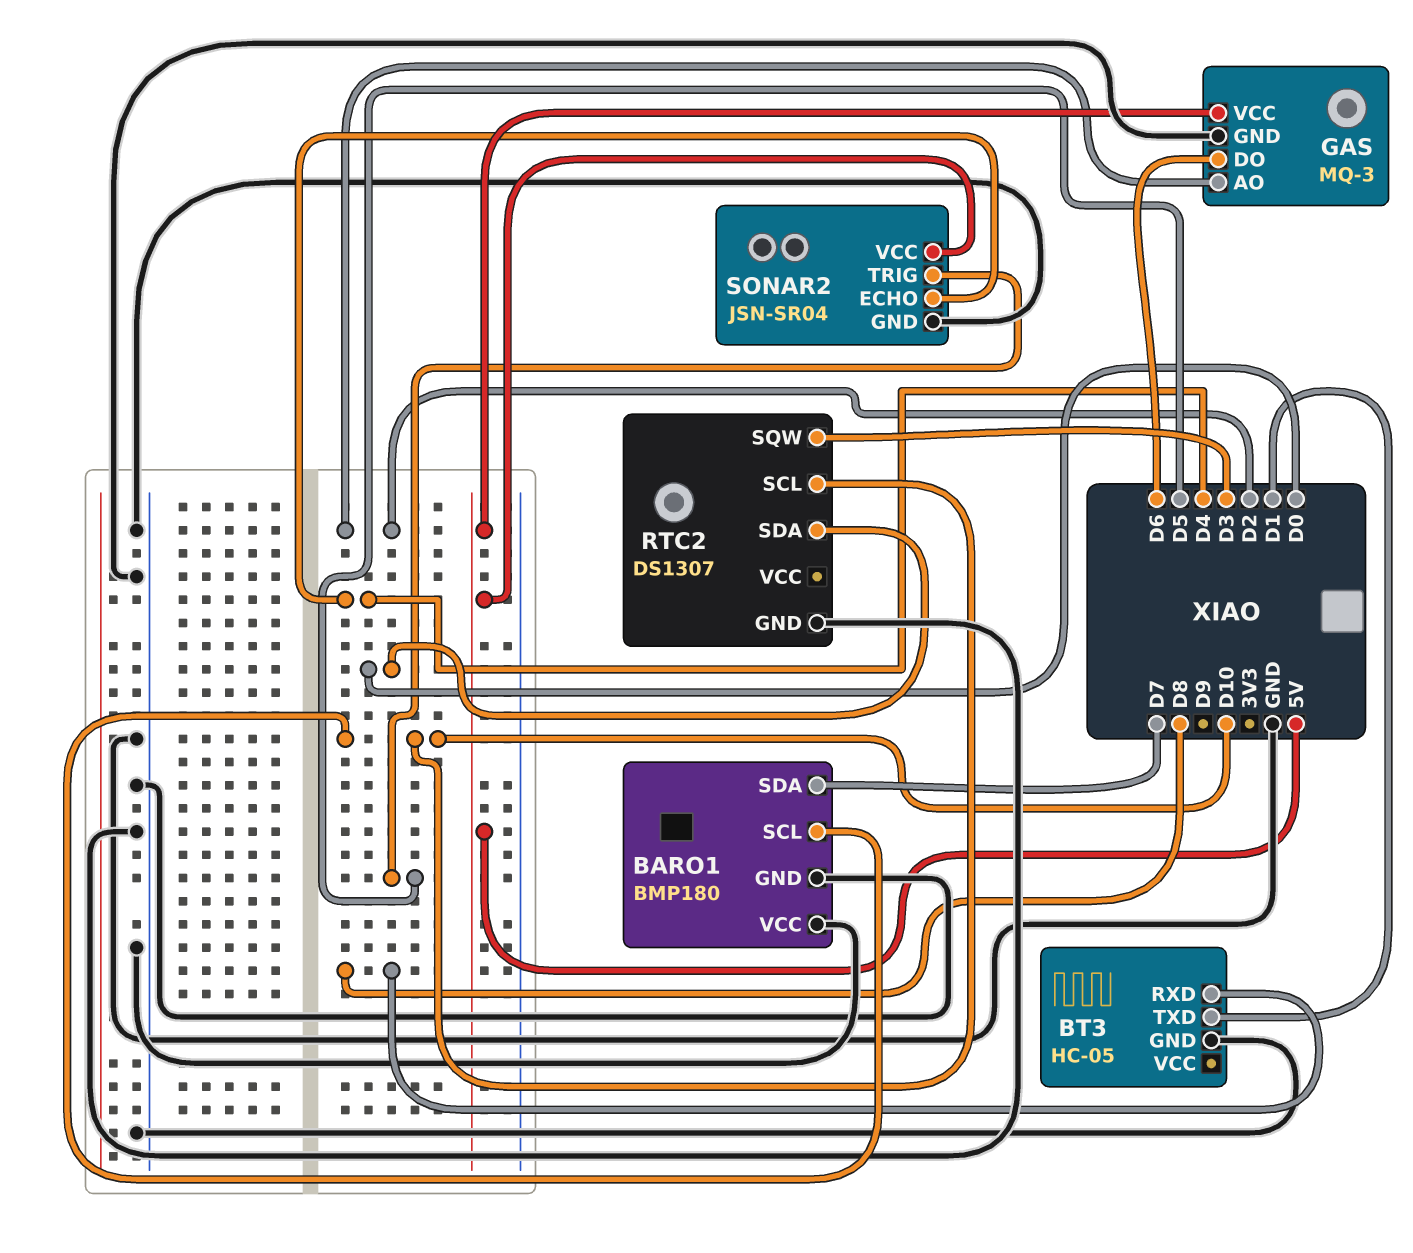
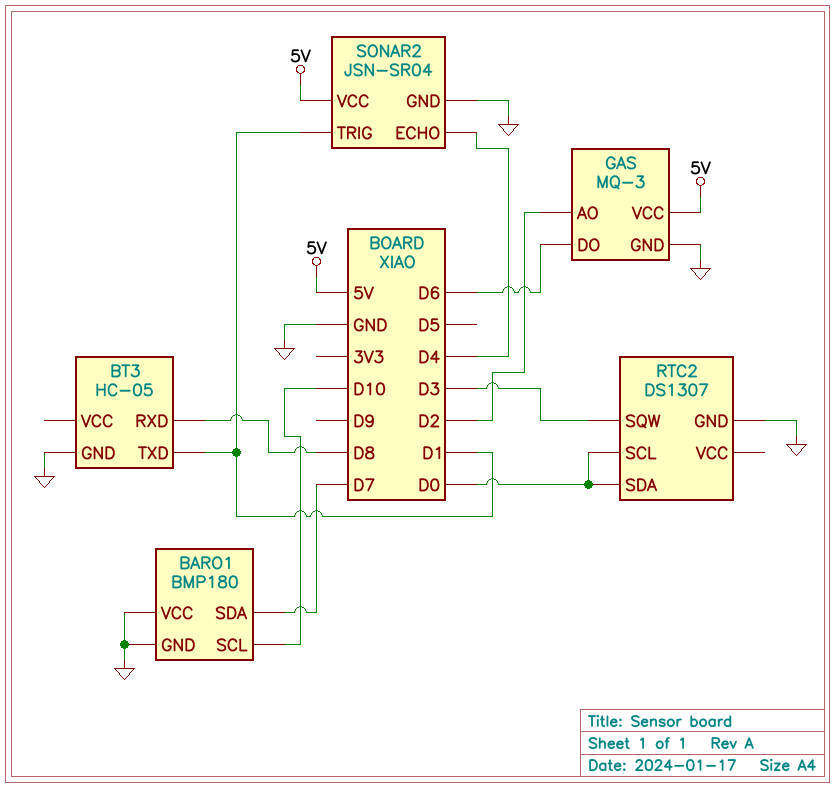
RTC2 pin SCL: D10 -> D0
SONAR2 pin TRIG: D5 -> D1

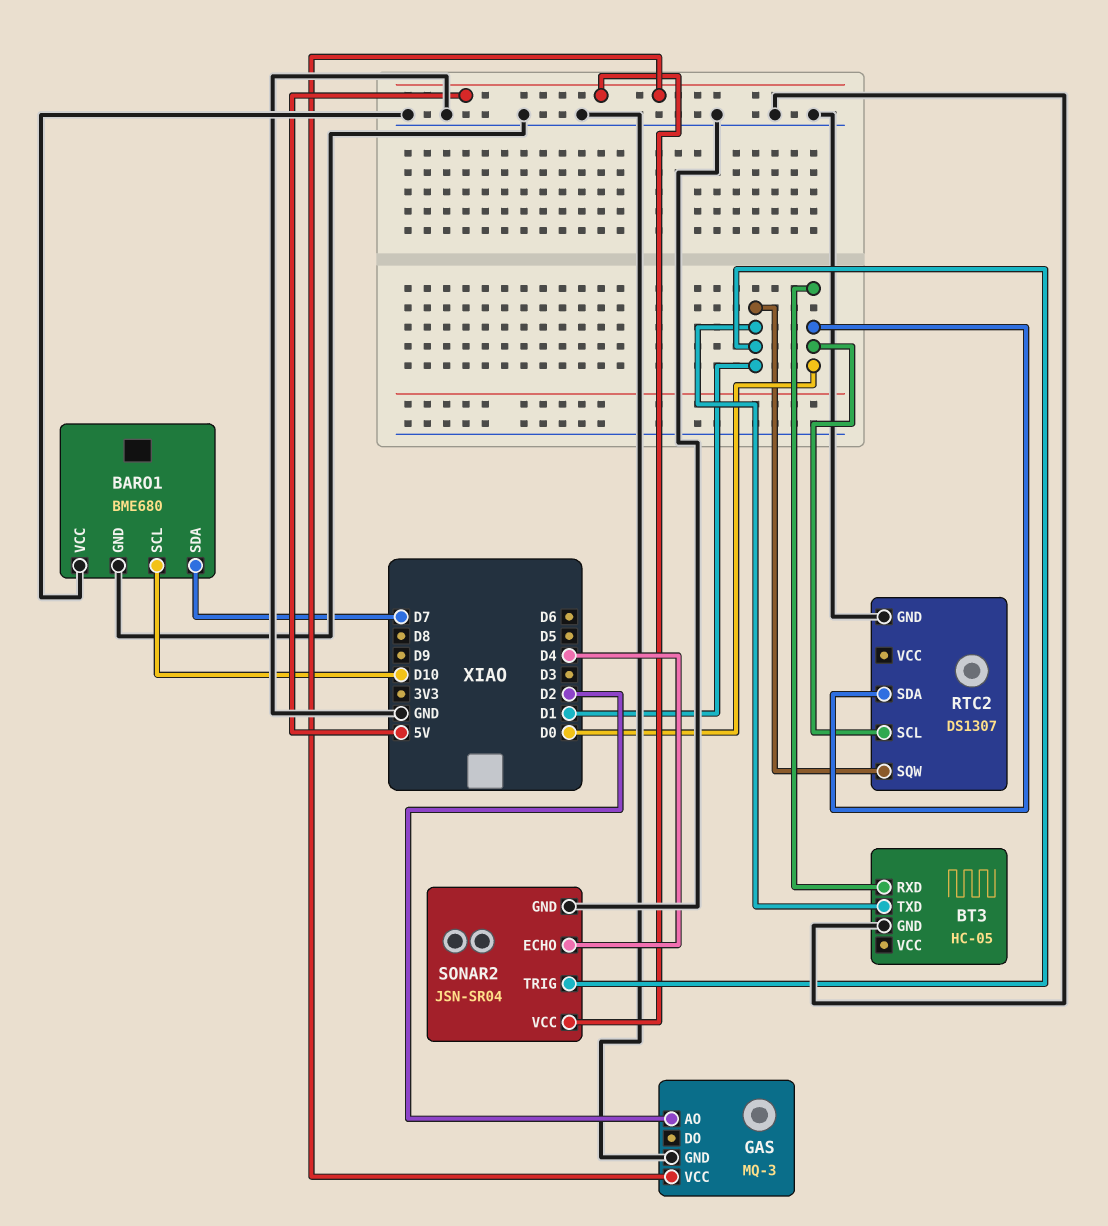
BARO1: BMP180 -> BME680
BT3 pin RXD: D8 -> D0
GAS pin DO: D6 -> none
RTC2 pin SQW: D3 -> D1

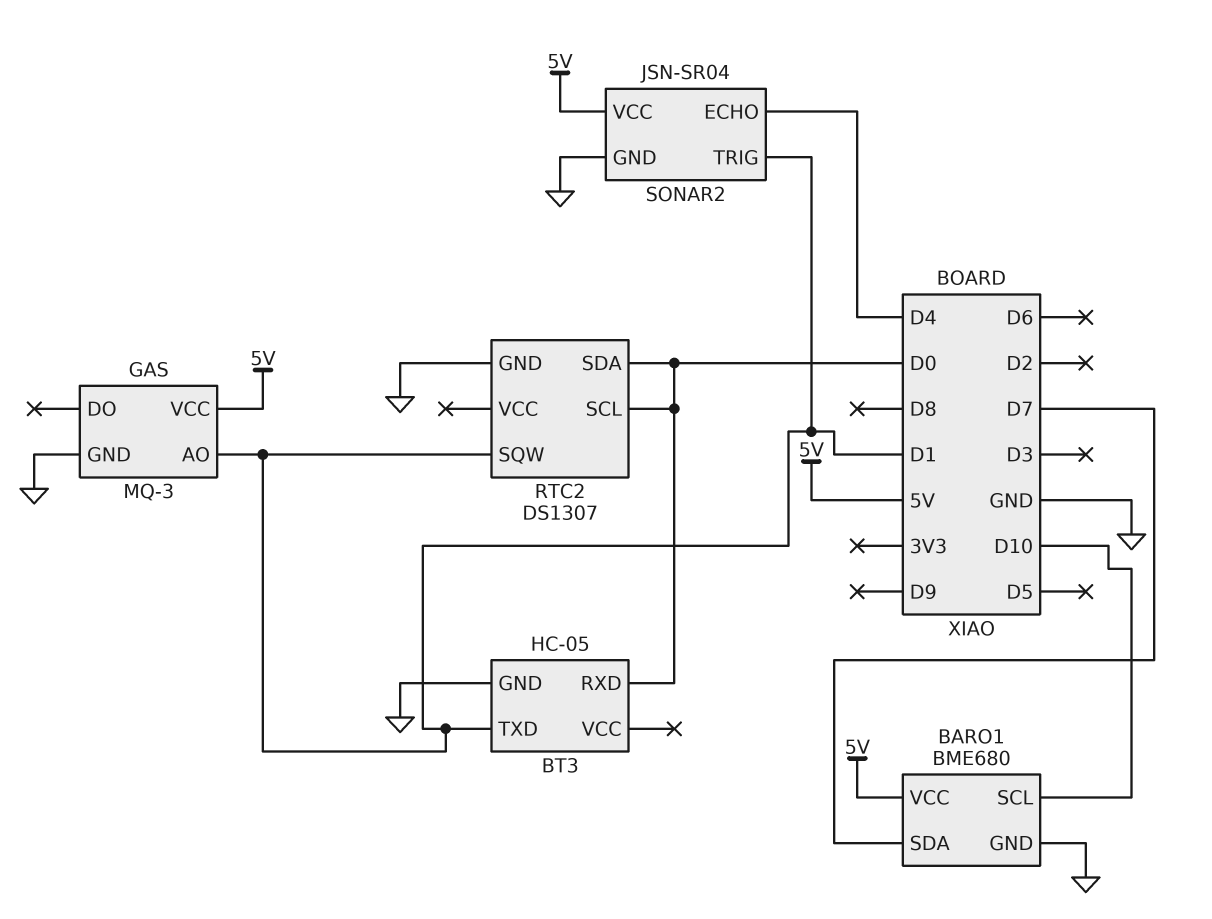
BARO1 pin VCC: GND -> 5V
GAS pin AO: D2 -> D1

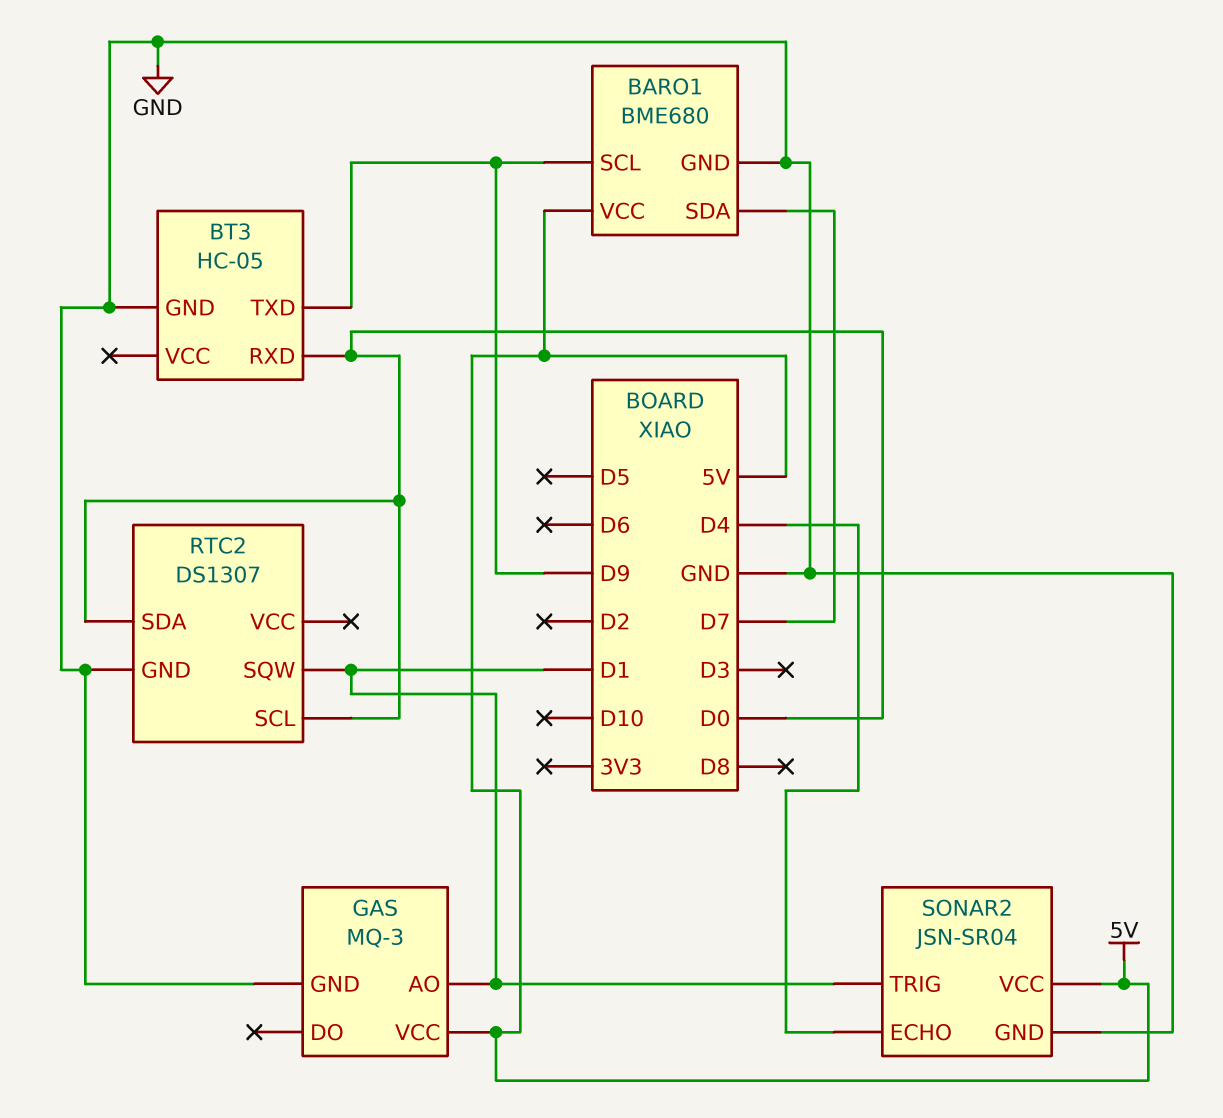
BARO1 pin SCL: D10 -> D9
BT3 pin TXD: D1 -> D9

